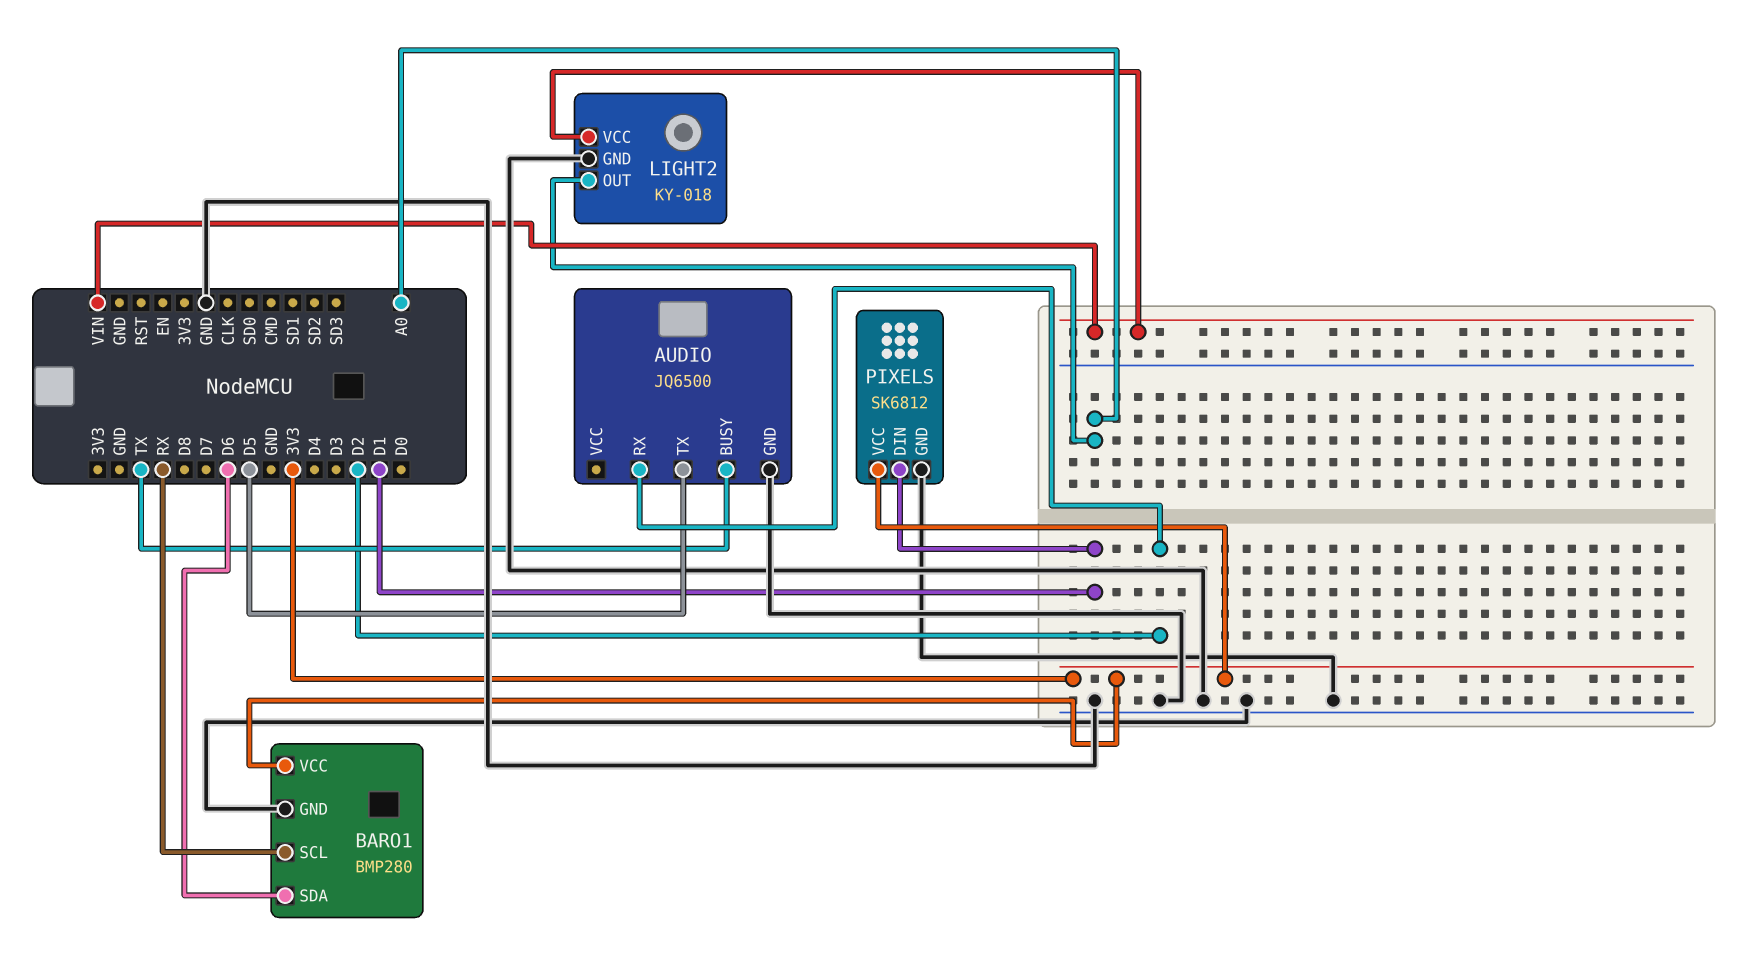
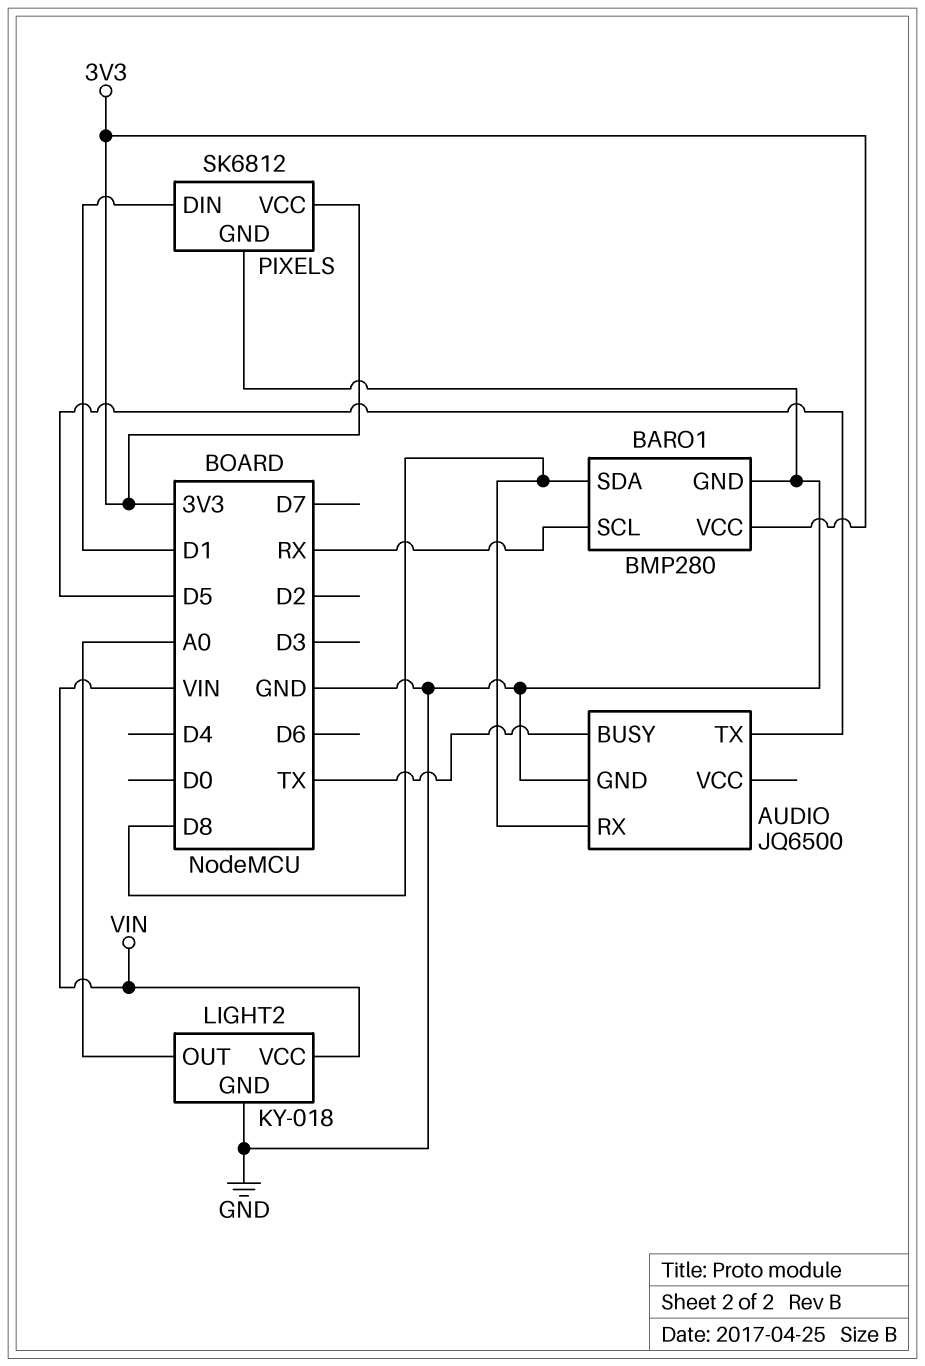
AUDIO pin RX: D2 -> D8
BARO1 pin SDA: D6 -> D8

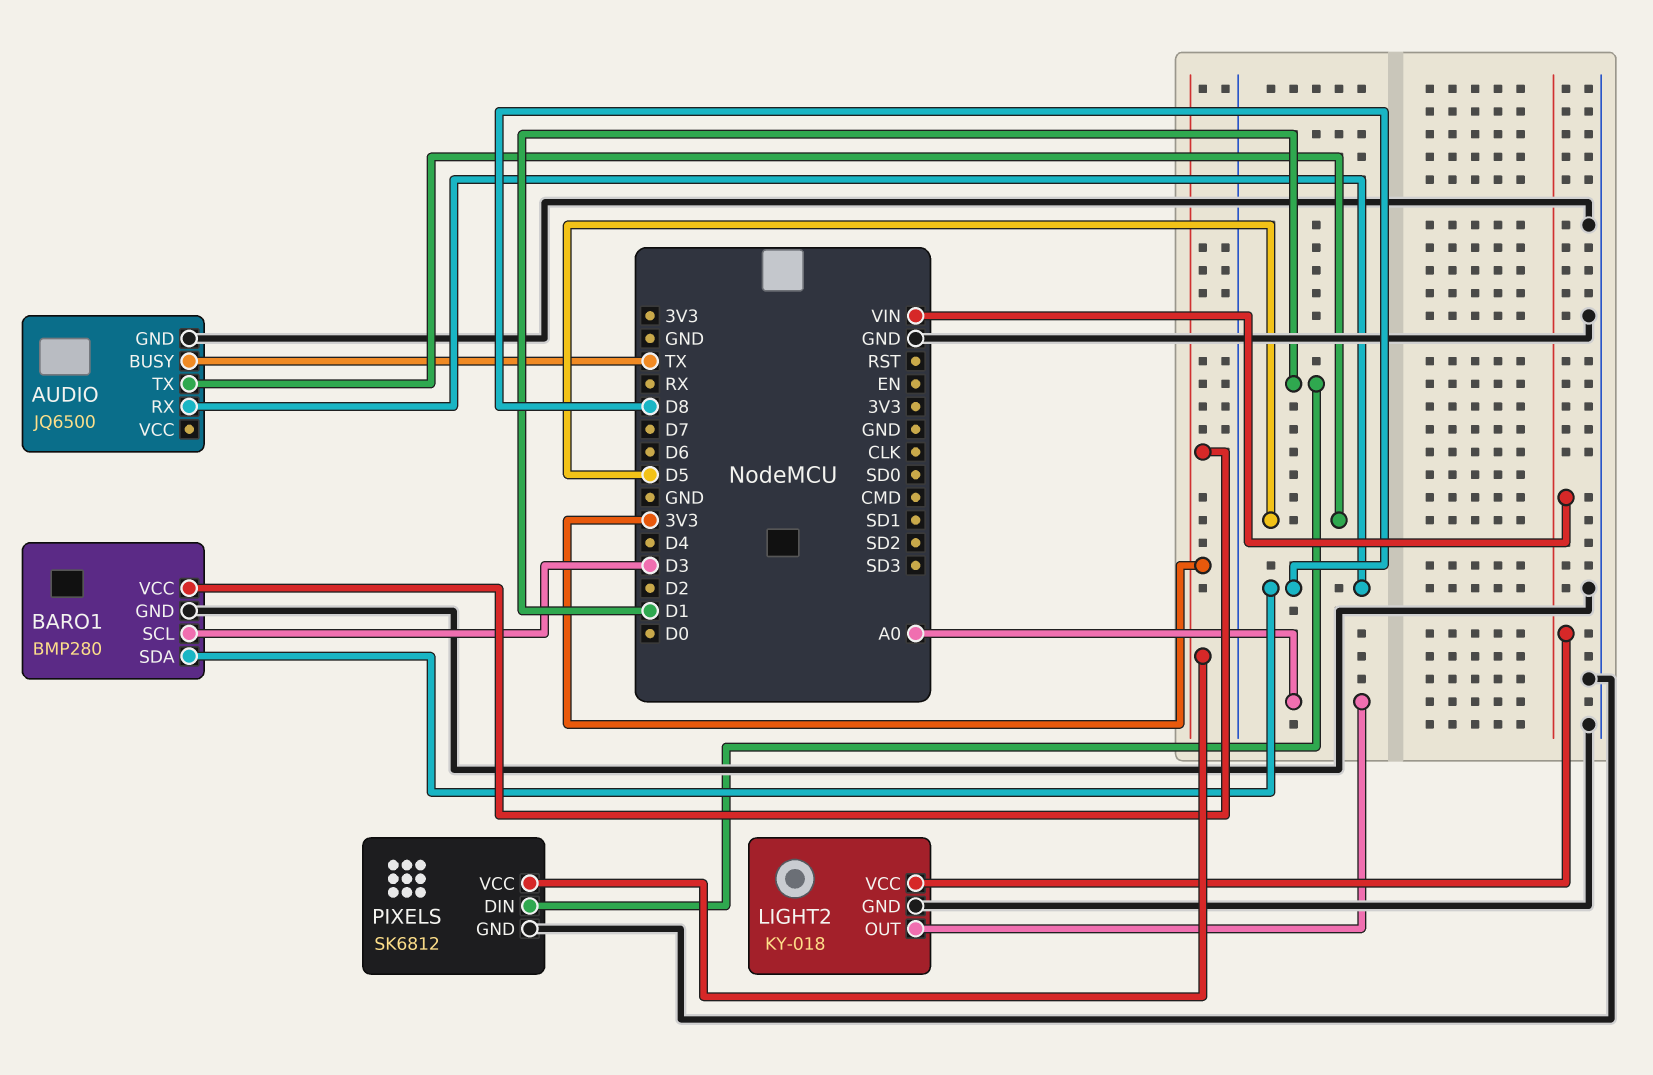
BARO1 pin SCL: RX -> D3

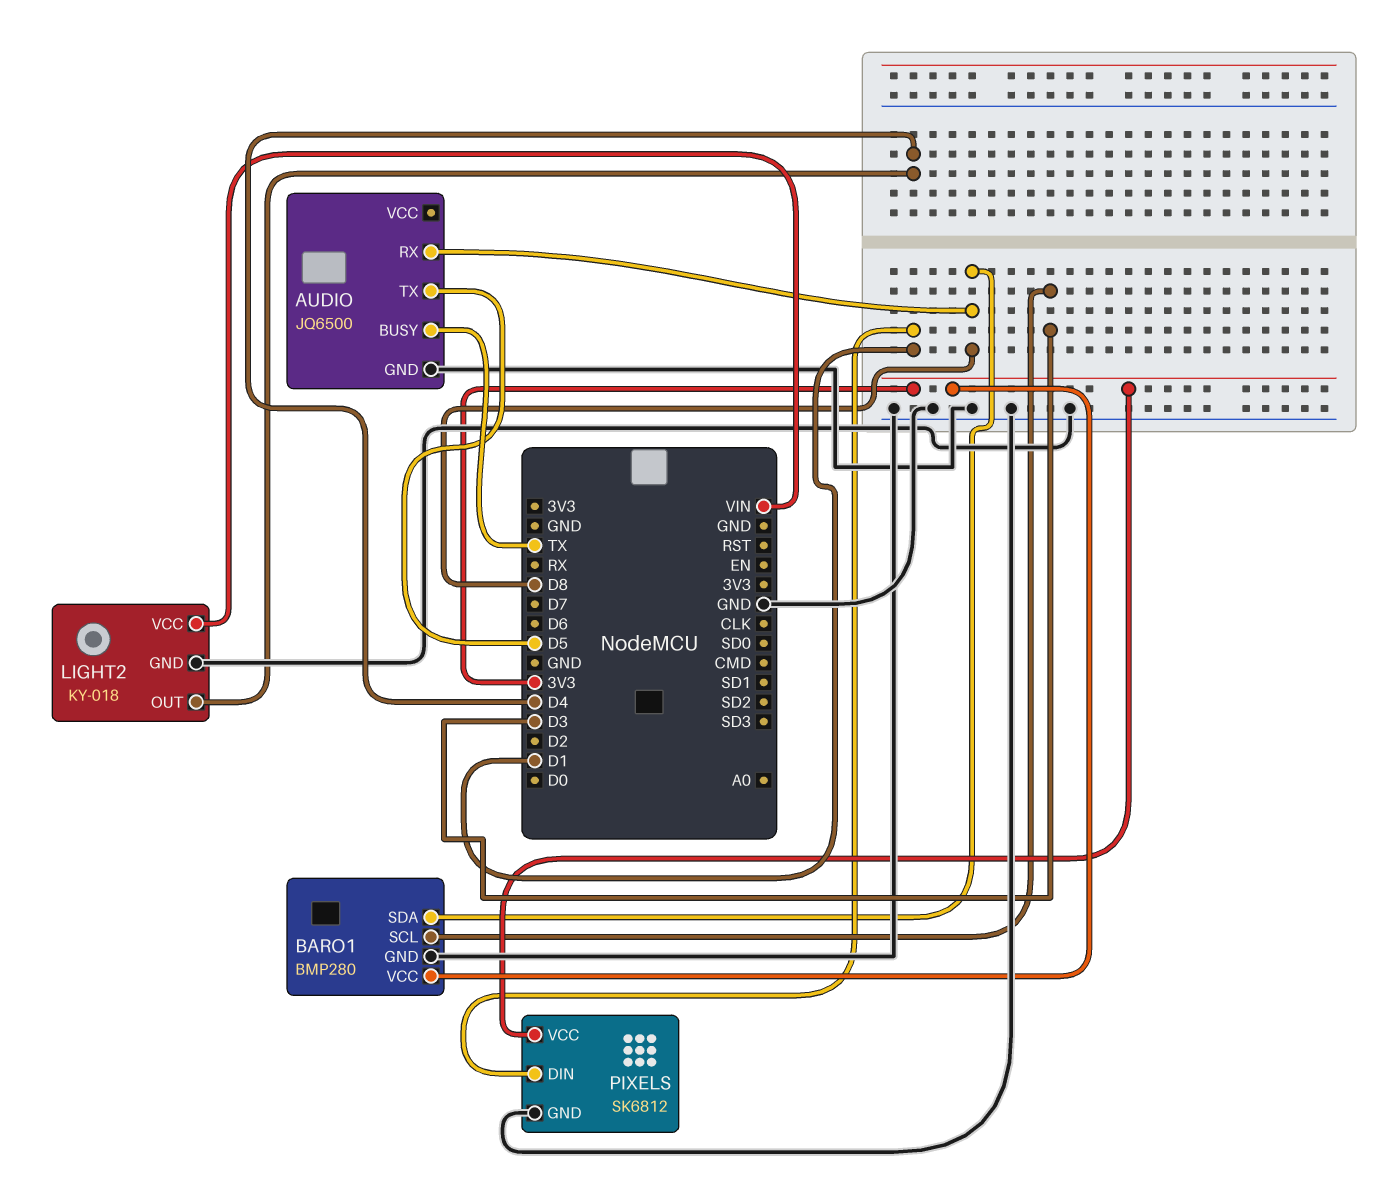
LIGHT2 pin OUT: A0 -> D4

